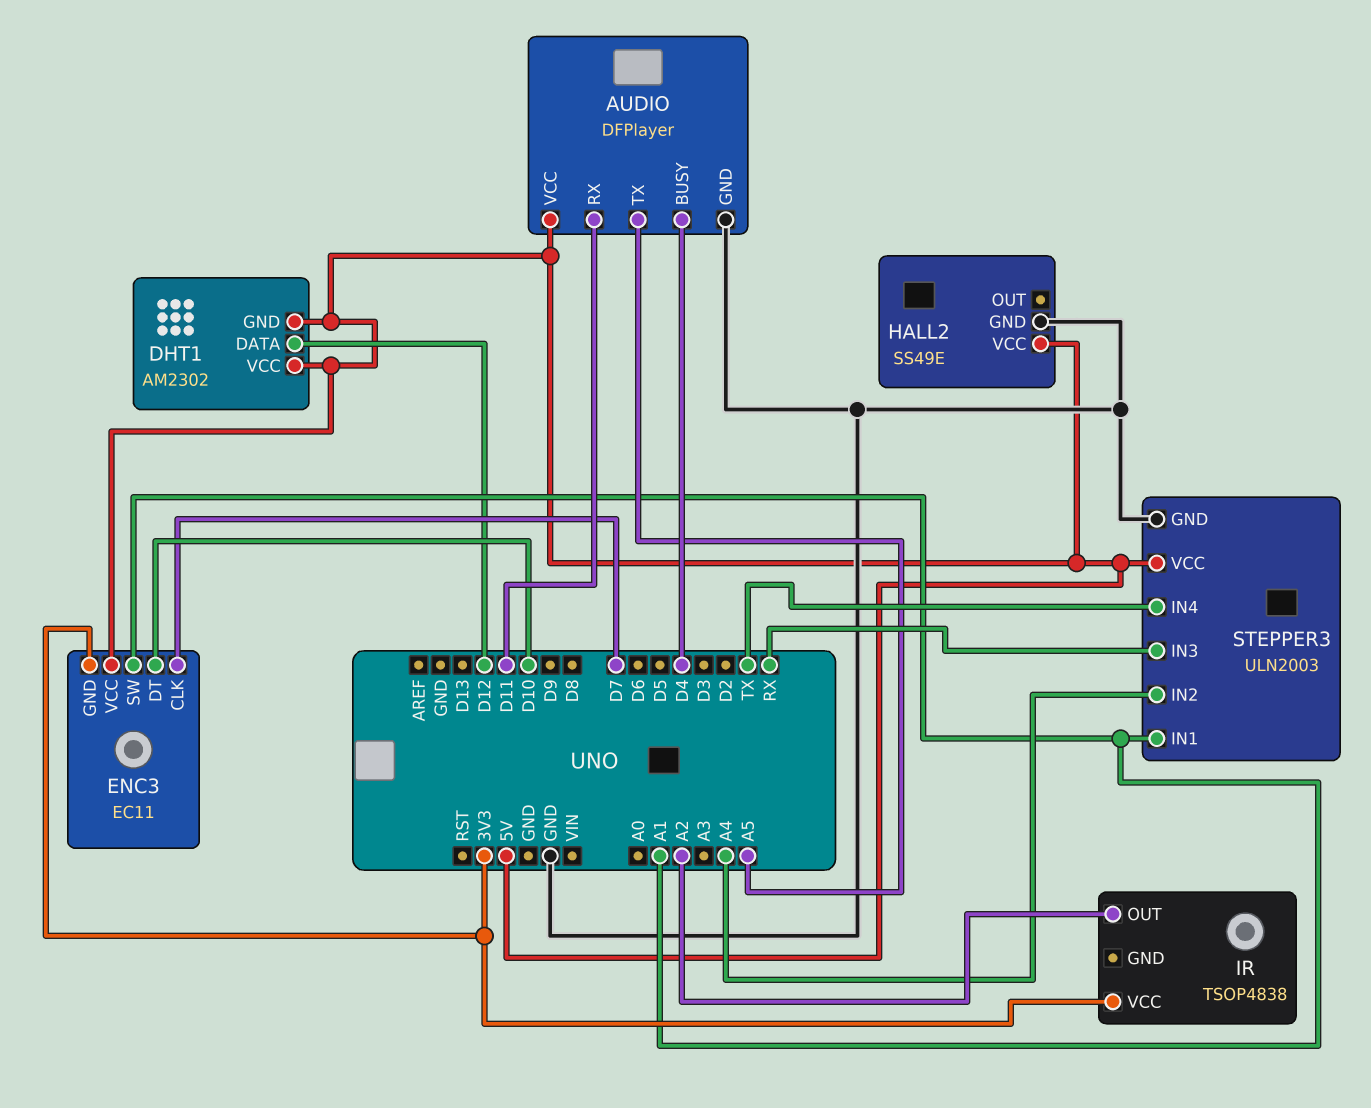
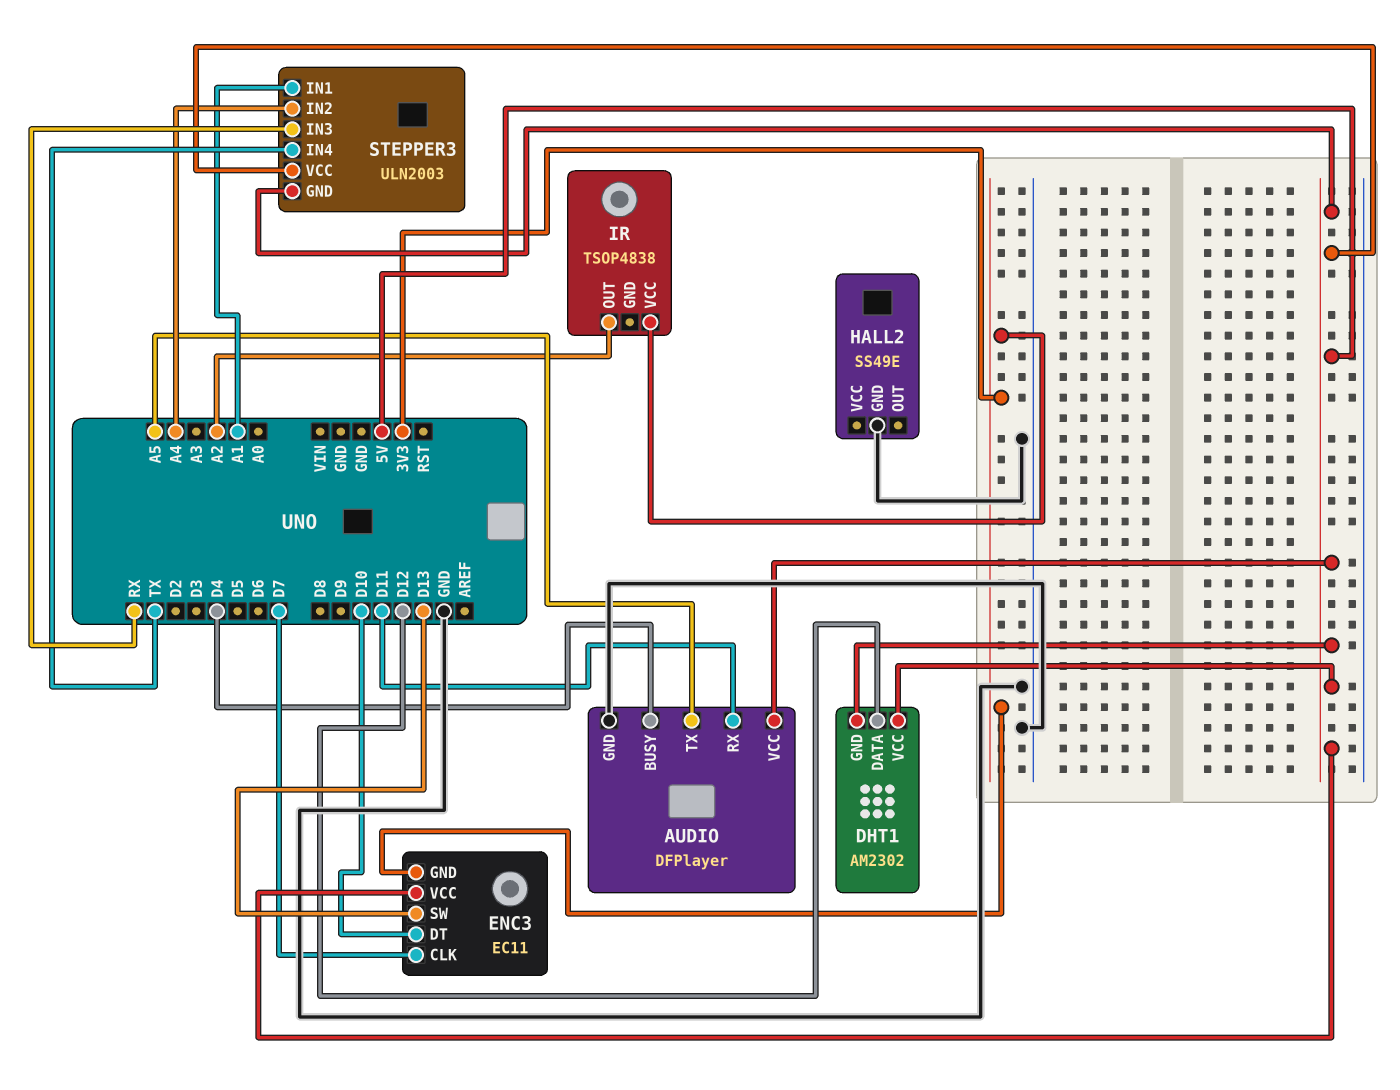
ENC3 pin SW: A1 -> D13
HALL2 pin VCC: 5V -> none
STEPPER3 pin GND: GND -> 5V

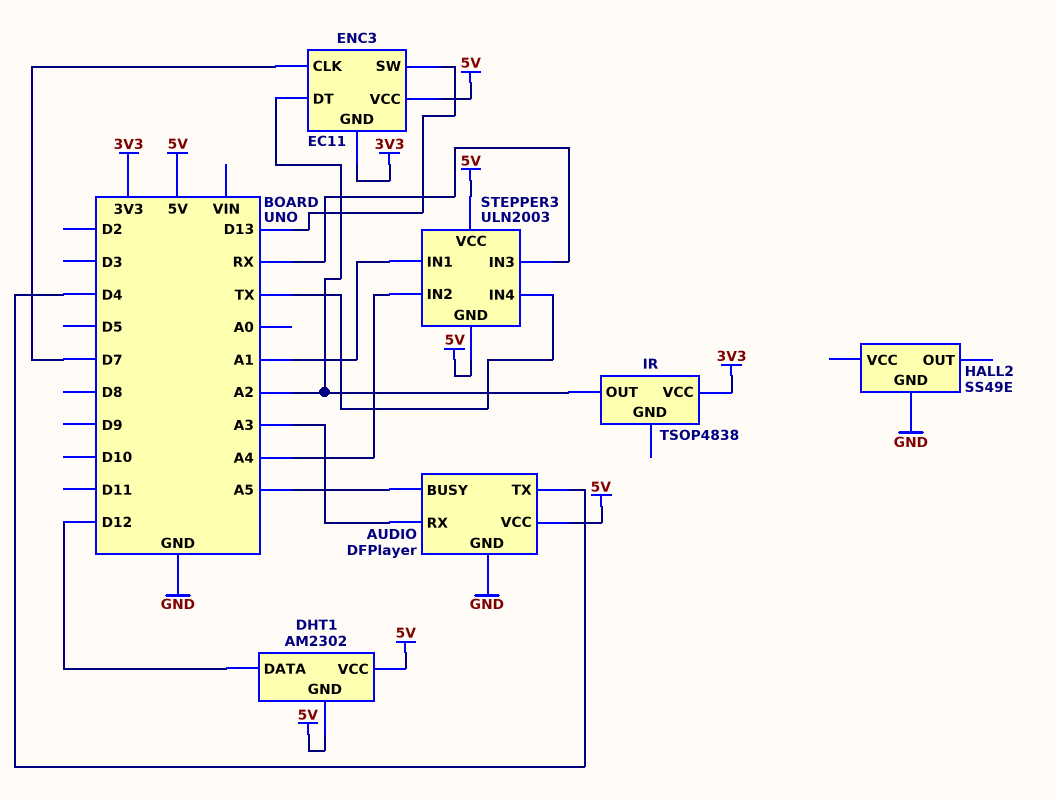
AUDIO pin BUSY: D4 -> A5
AUDIO pin RX: D11 -> A3
AUDIO pin TX: A5 -> D4
ENC3 pin DT: D10 -> A2

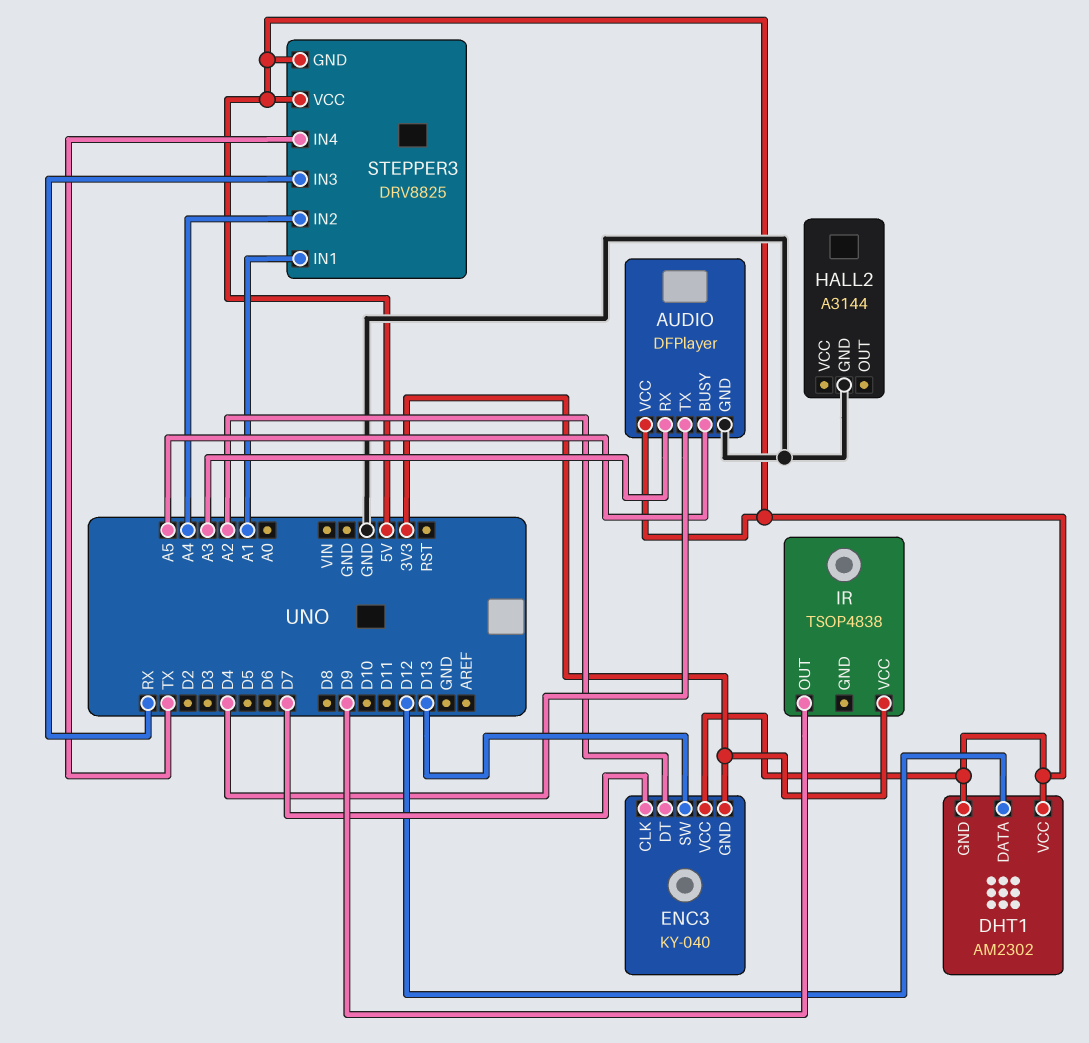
ENC3: EC11 -> KY-040
HALL2: SS49E -> A3144
IR pin OUT: A2 -> D9
STEPPER3: ULN2003 -> DRV8825

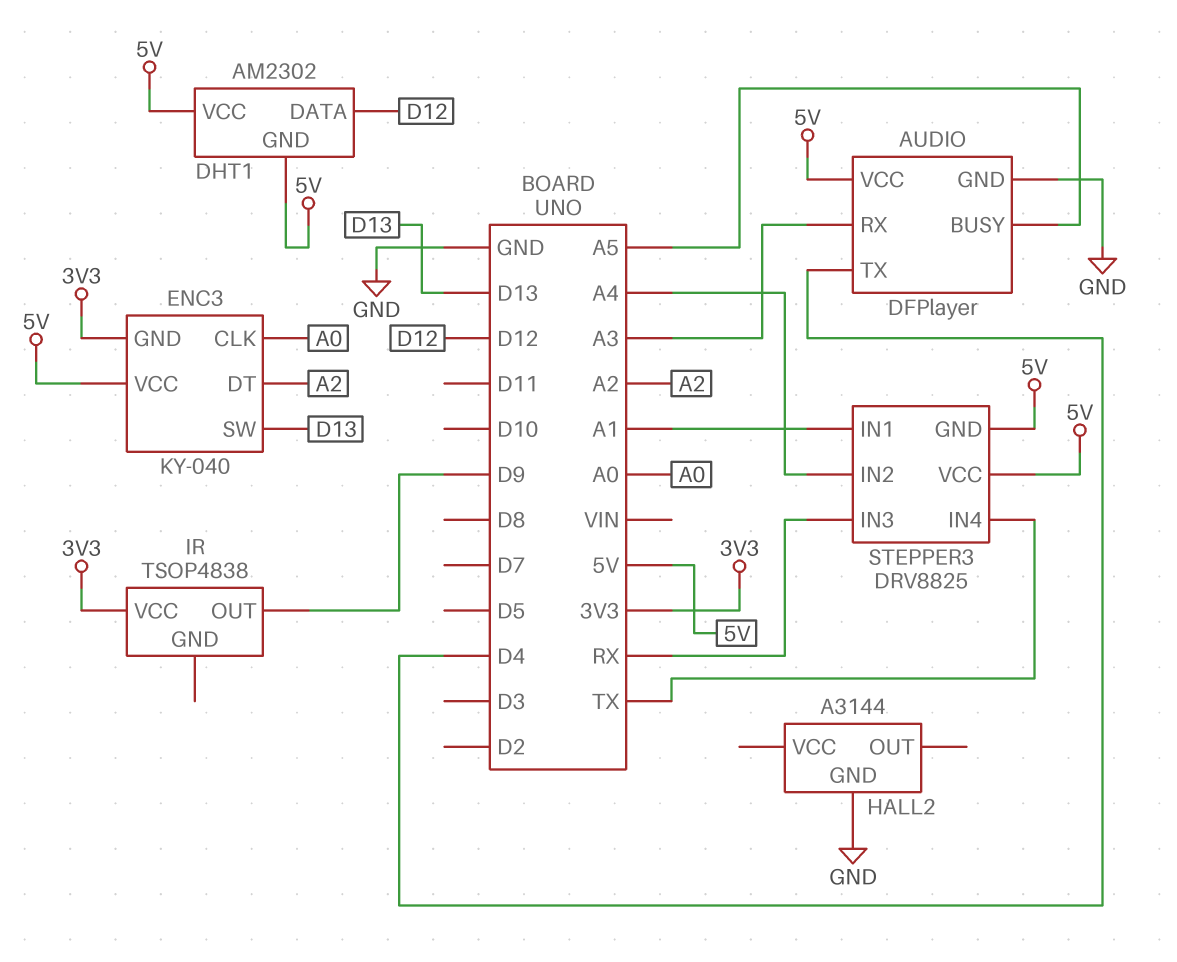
ENC3 pin CLK: D7 -> A0

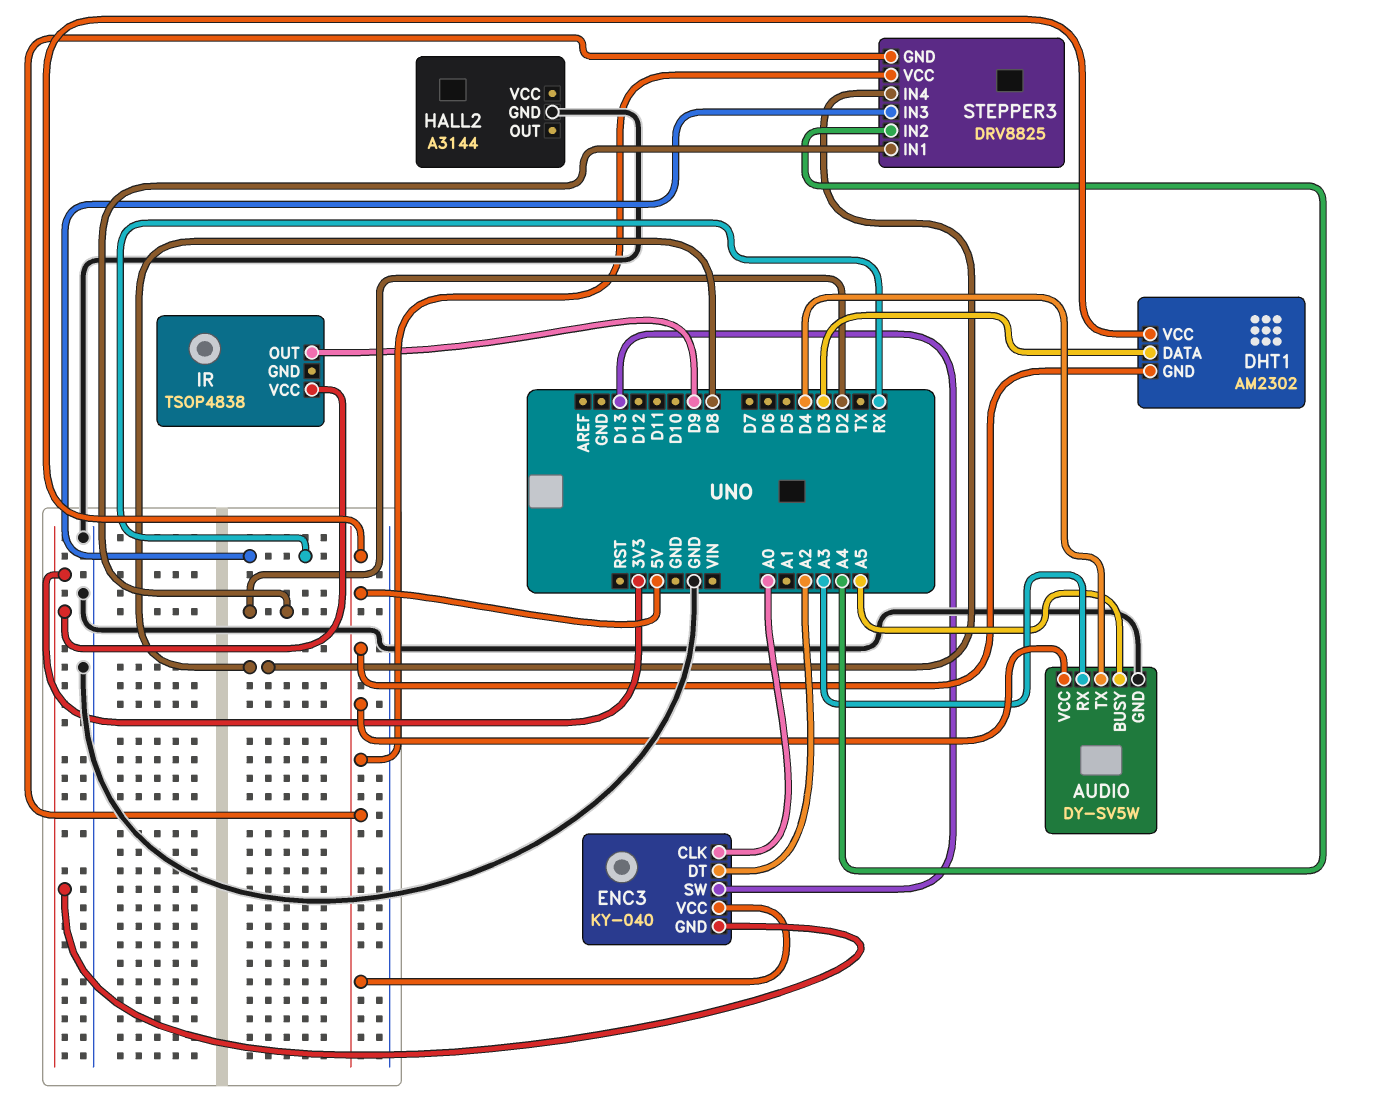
AUDIO: DFPlayer -> DY-SV5W
DHT1 pin DATA: D12 -> D3
STEPPER3 pin IN1: A1 -> D2
STEPPER3 pin IN4: TX -> D8

